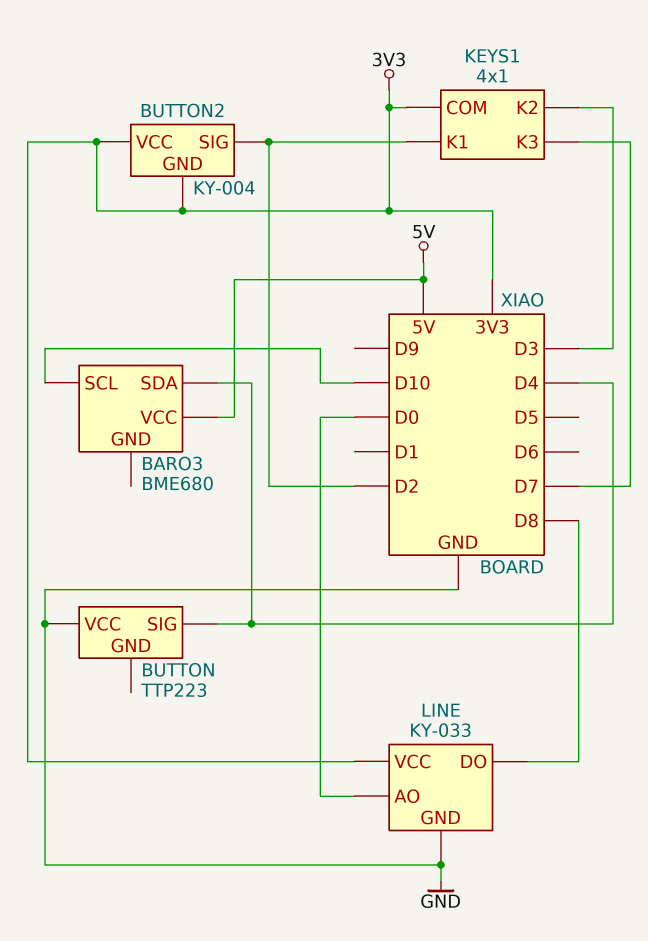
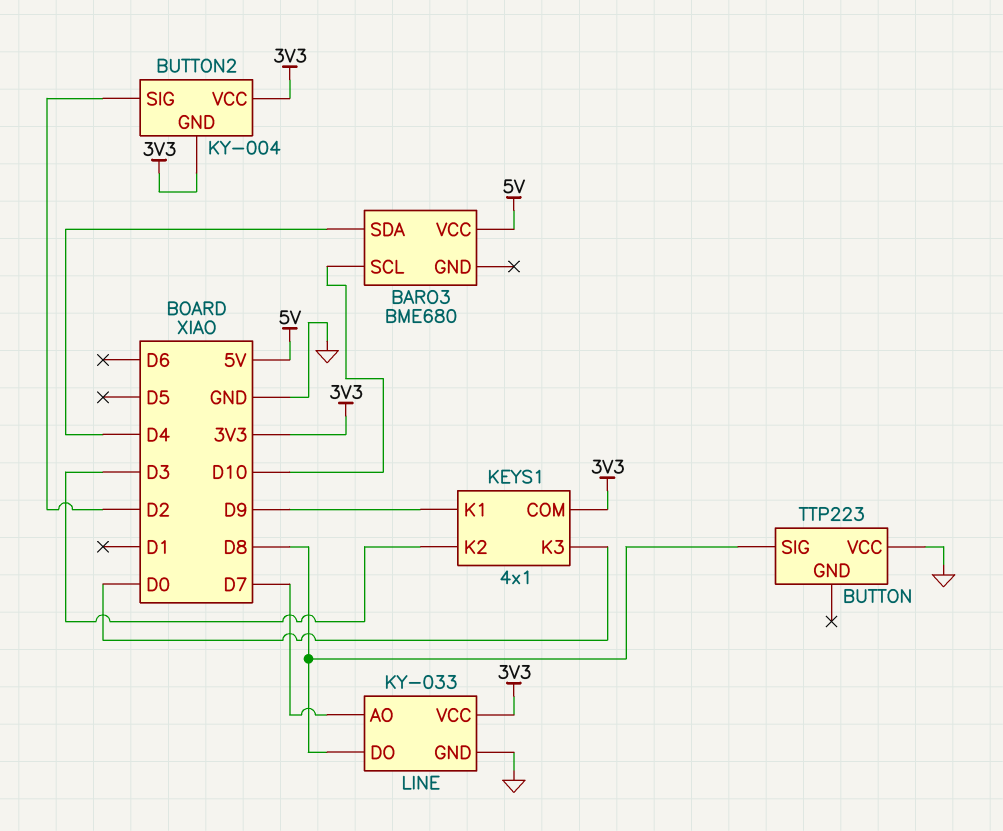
BUTTON pin SIG: D4 -> D8
KEYS1 pin K1: D2 -> D9
KEYS1 pin K3: D7 -> D0
LINE pin AO: D0 -> D7

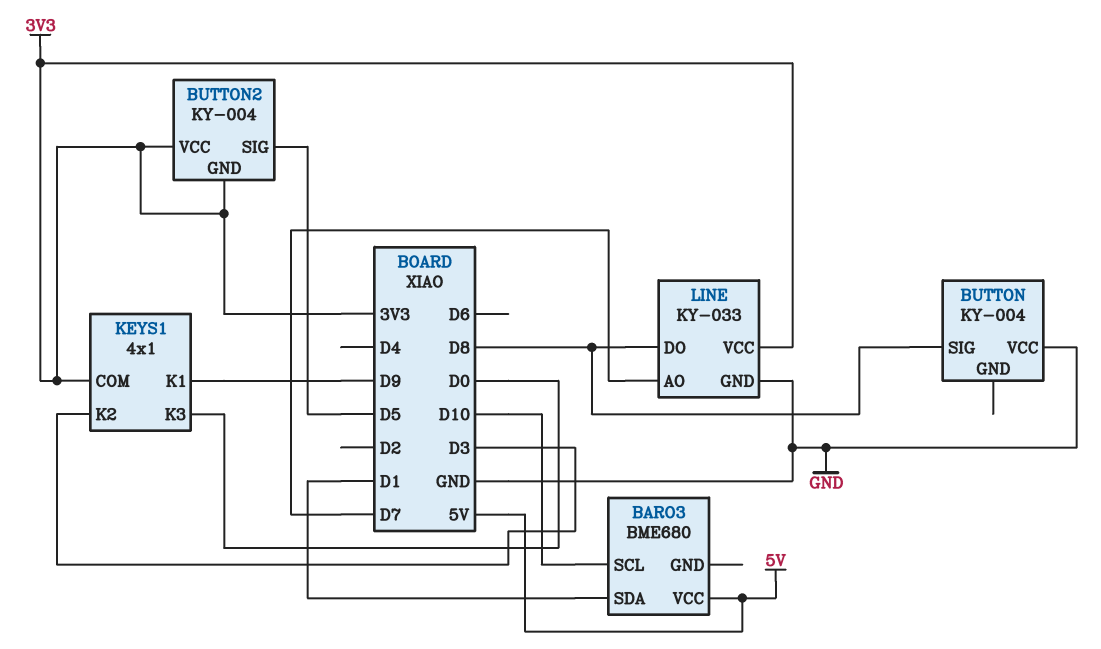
BARO3 pin SDA: D4 -> D1
BUTTON: TTP223 -> KY-004
BUTTON2 pin SIG: D2 -> D5

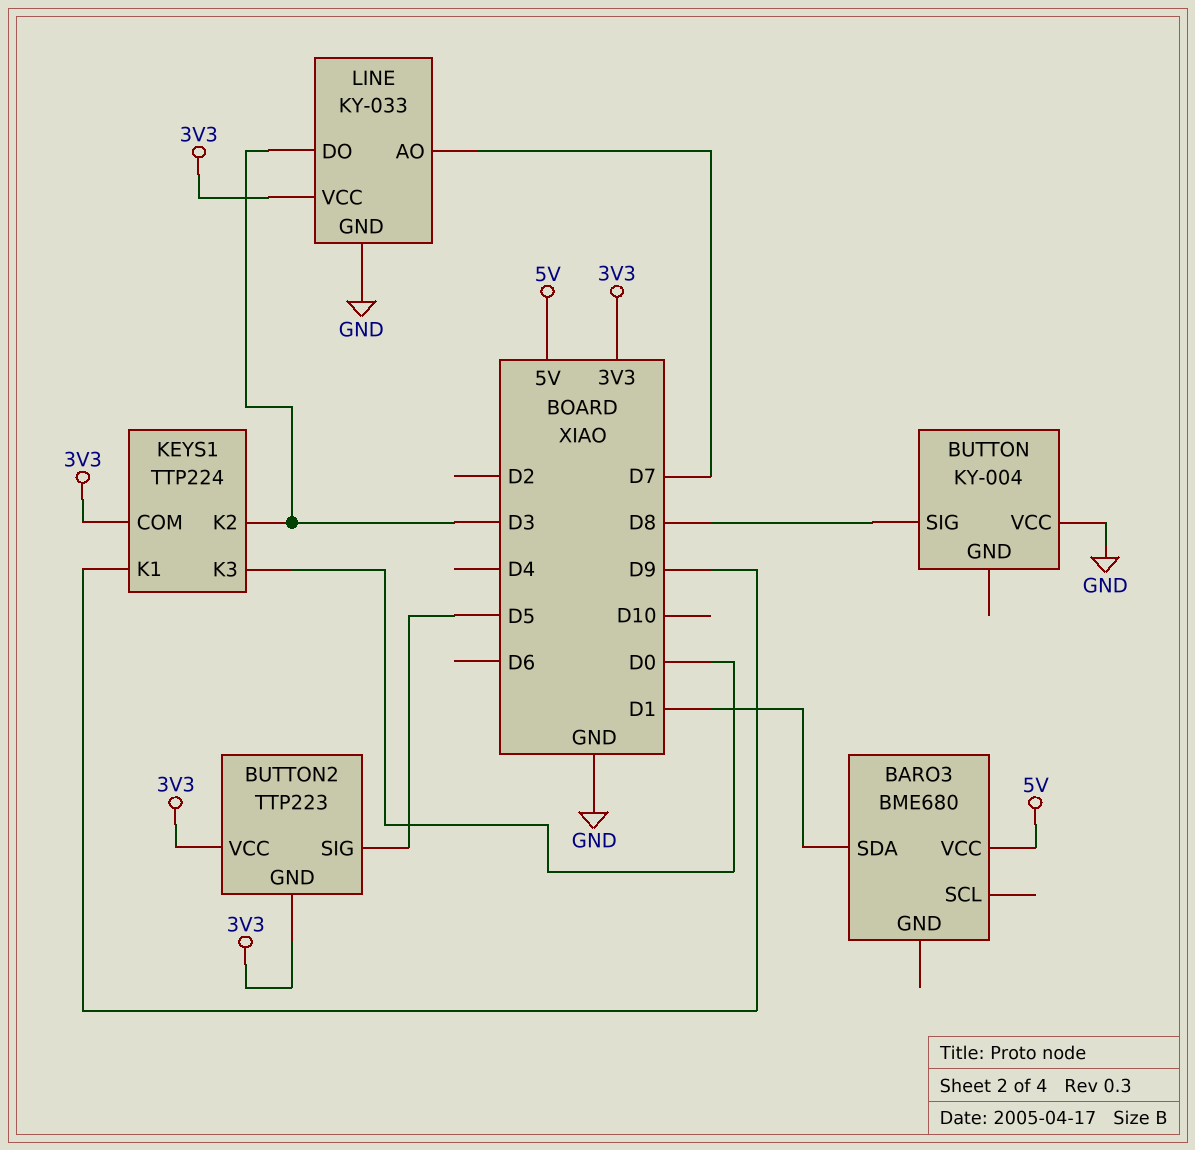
BARO3 pin SCL: D10 -> none
BUTTON2: KY-004 -> TTP223
KEYS1: 4x1 -> TTP224
LINE pin DO: D8 -> D3

